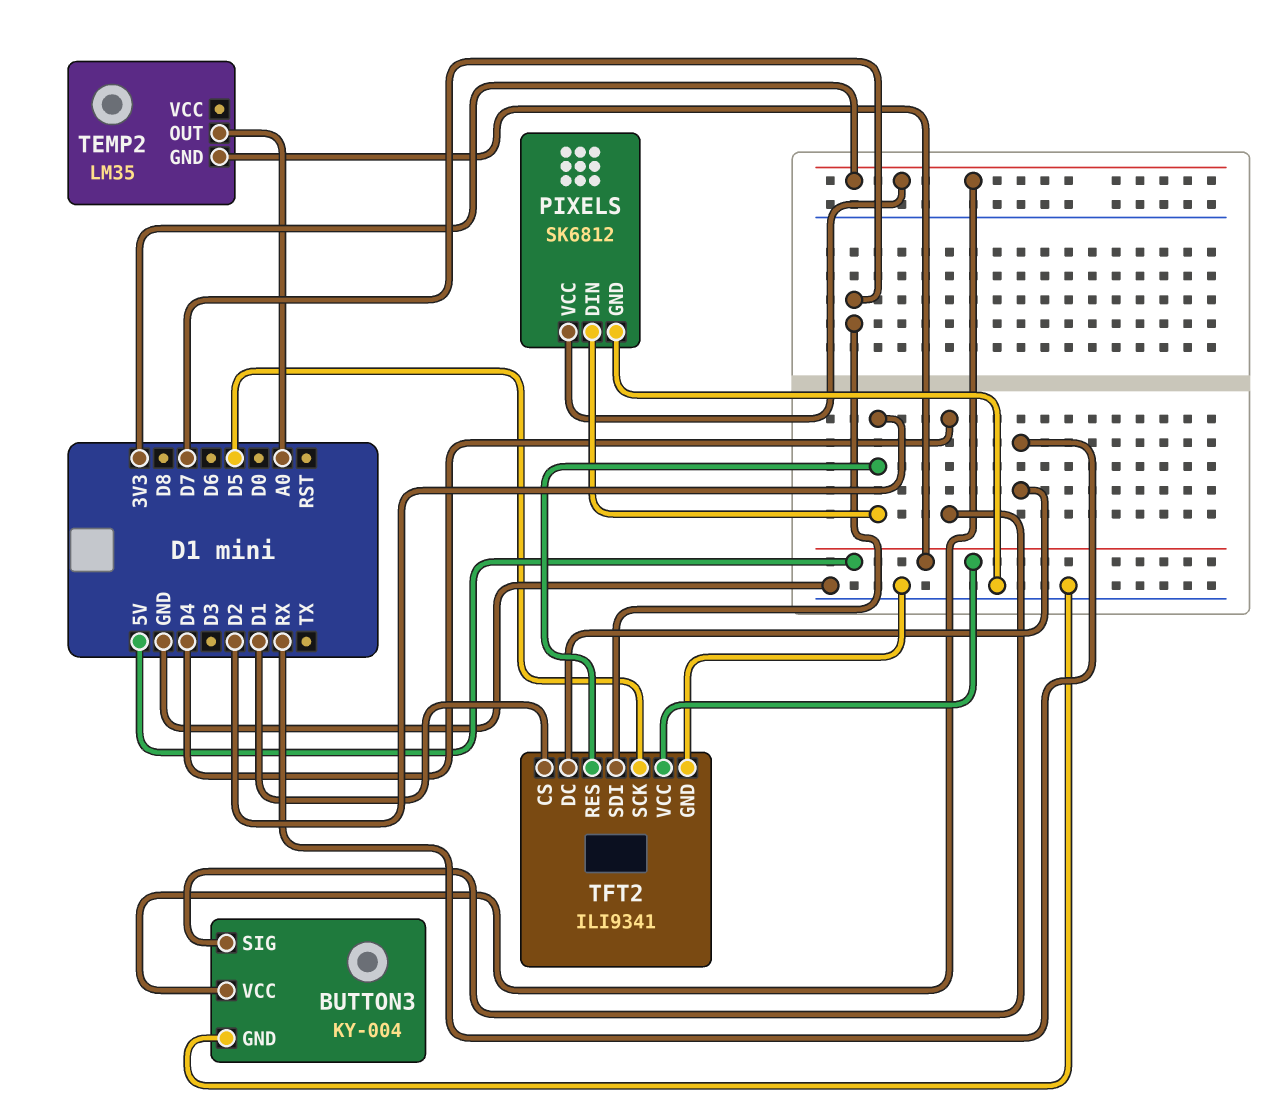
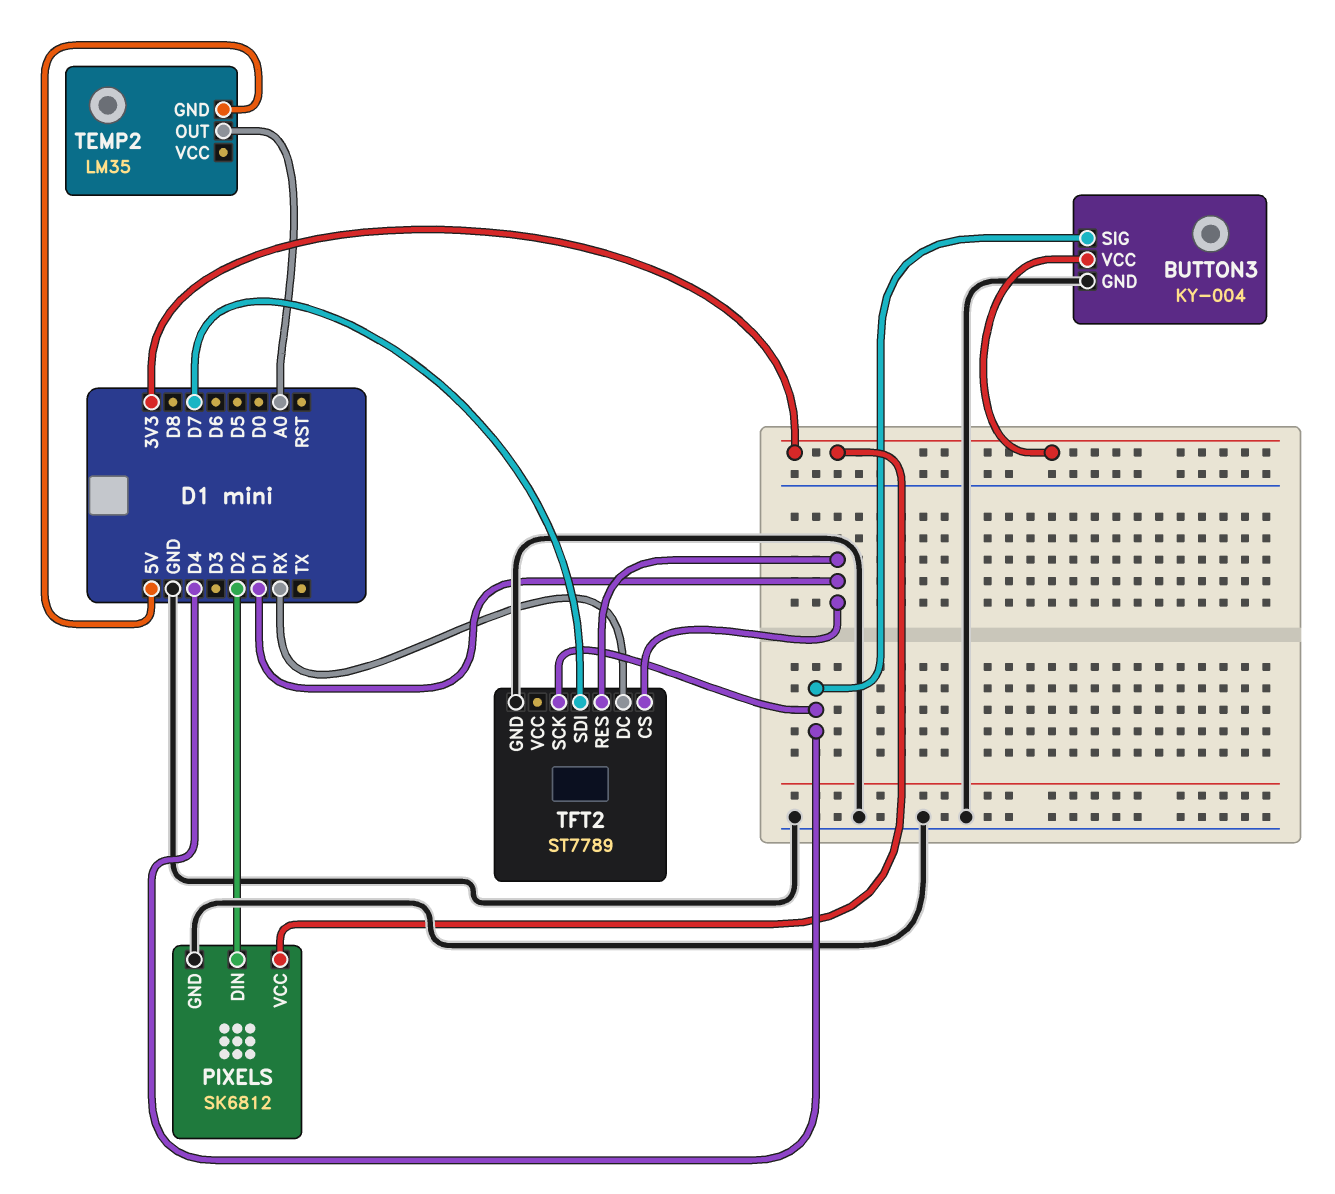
TFT2: ILI9341 -> ST7789
TFT2 pin RES: D2 -> D1
TFT2 pin SCK: D5 -> D4
TFT2 pin VCC: 5V -> none

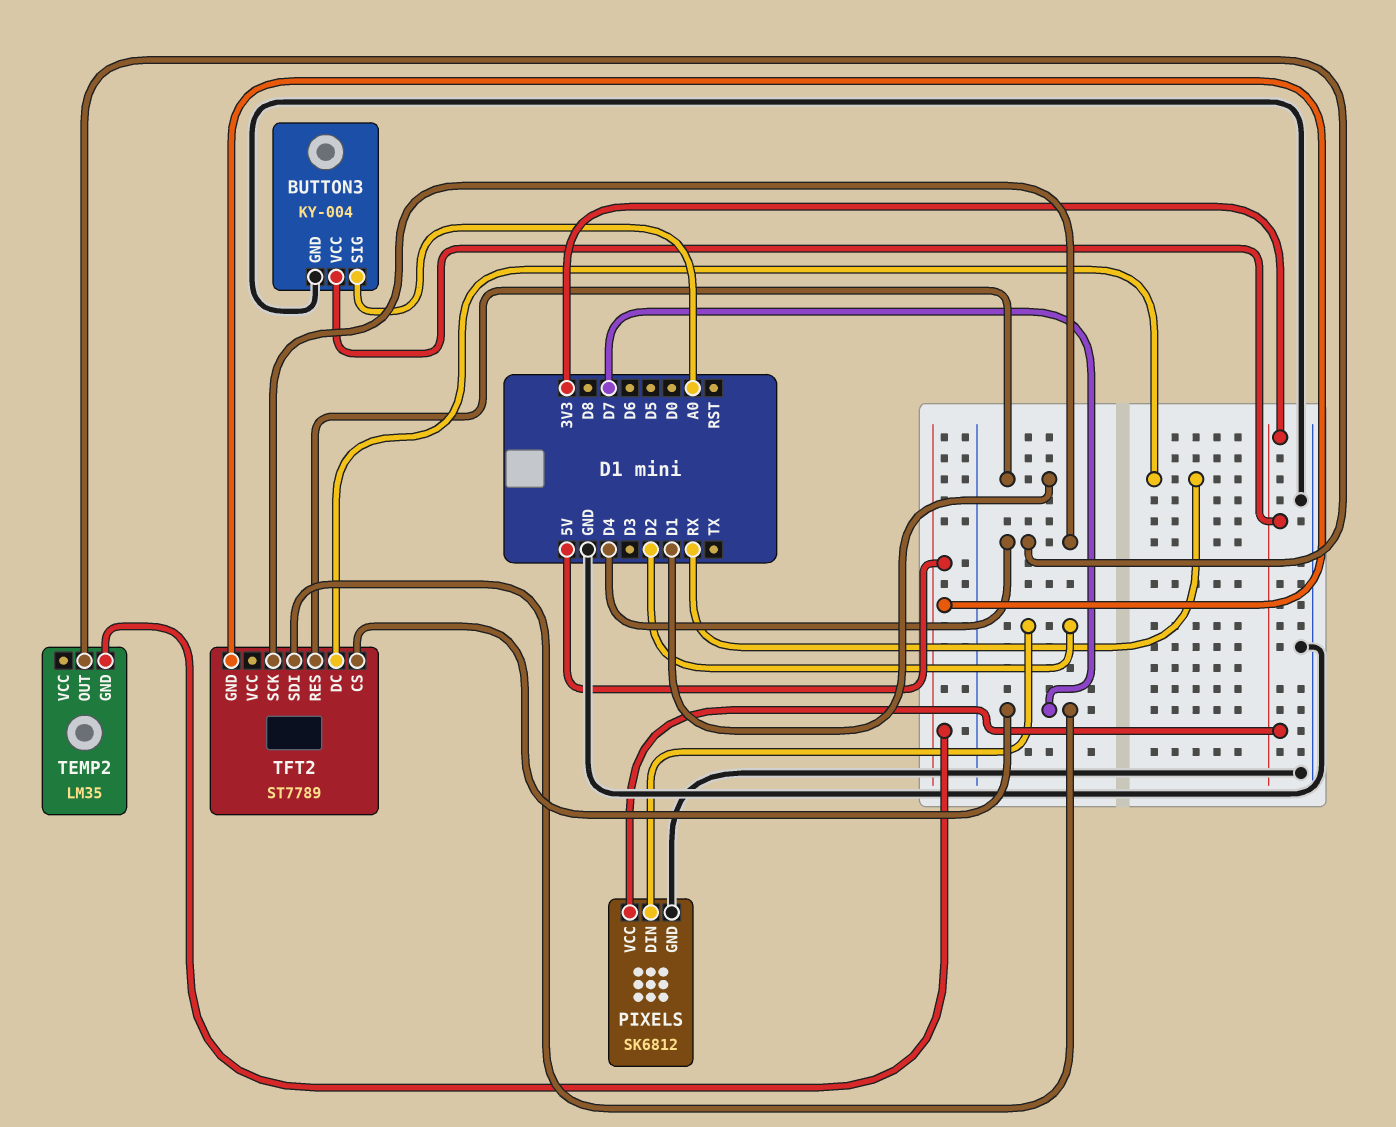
BUTTON3 pin SIG: D4 -> A0
TEMP2 pin OUT: A0 -> D4
TFT2 pin CS: D1 -> D7
TFT2 pin GND: GND -> 5V

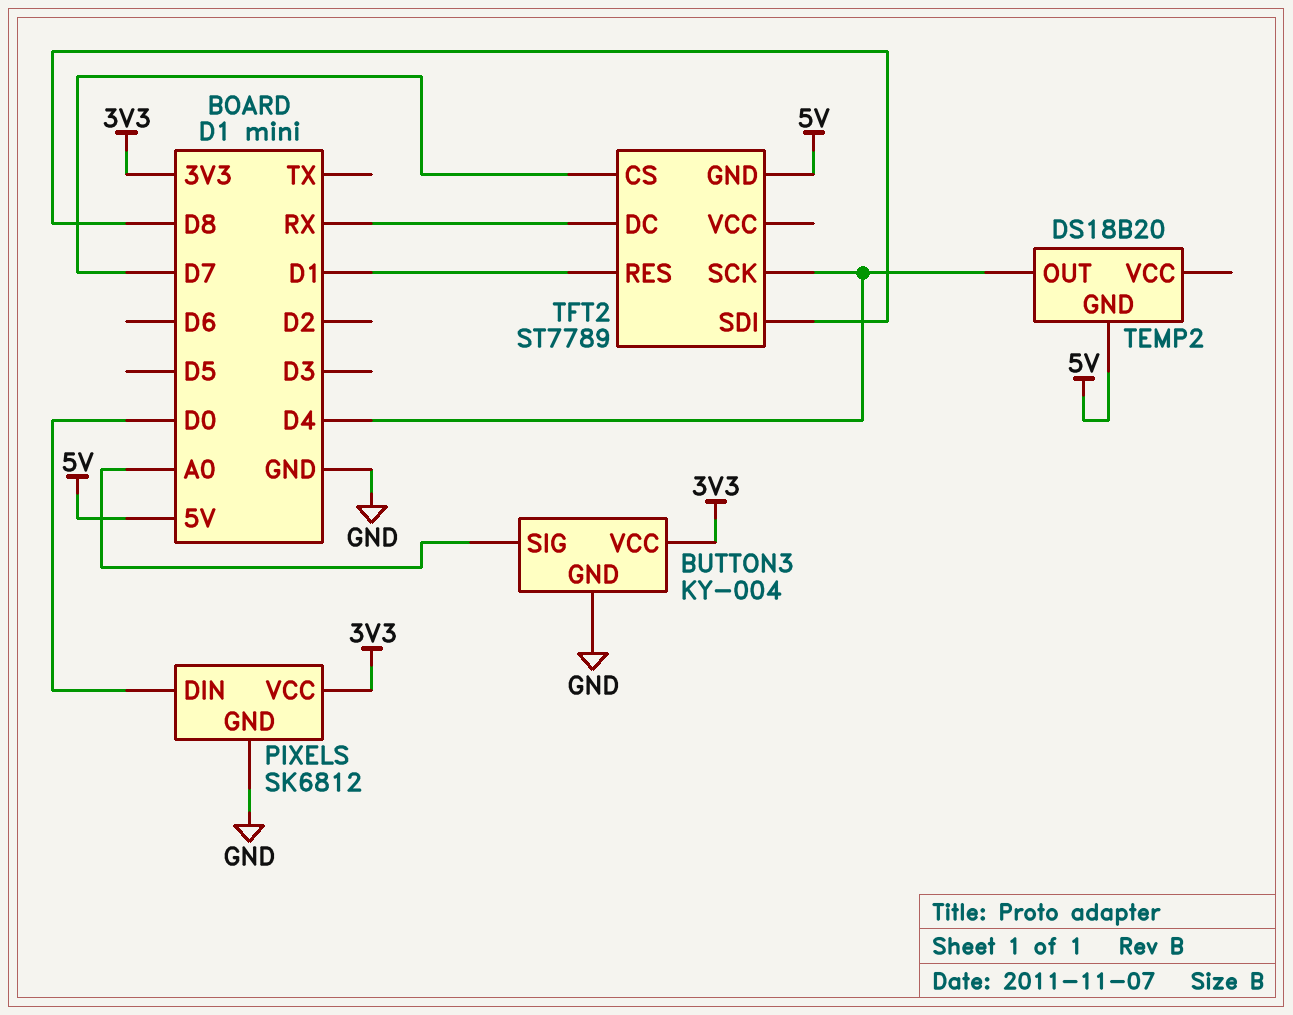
PIXELS pin DIN: D2 -> D0
TEMP2: LM35 -> DS18B20
TFT2 pin SDI: D7 -> D8

